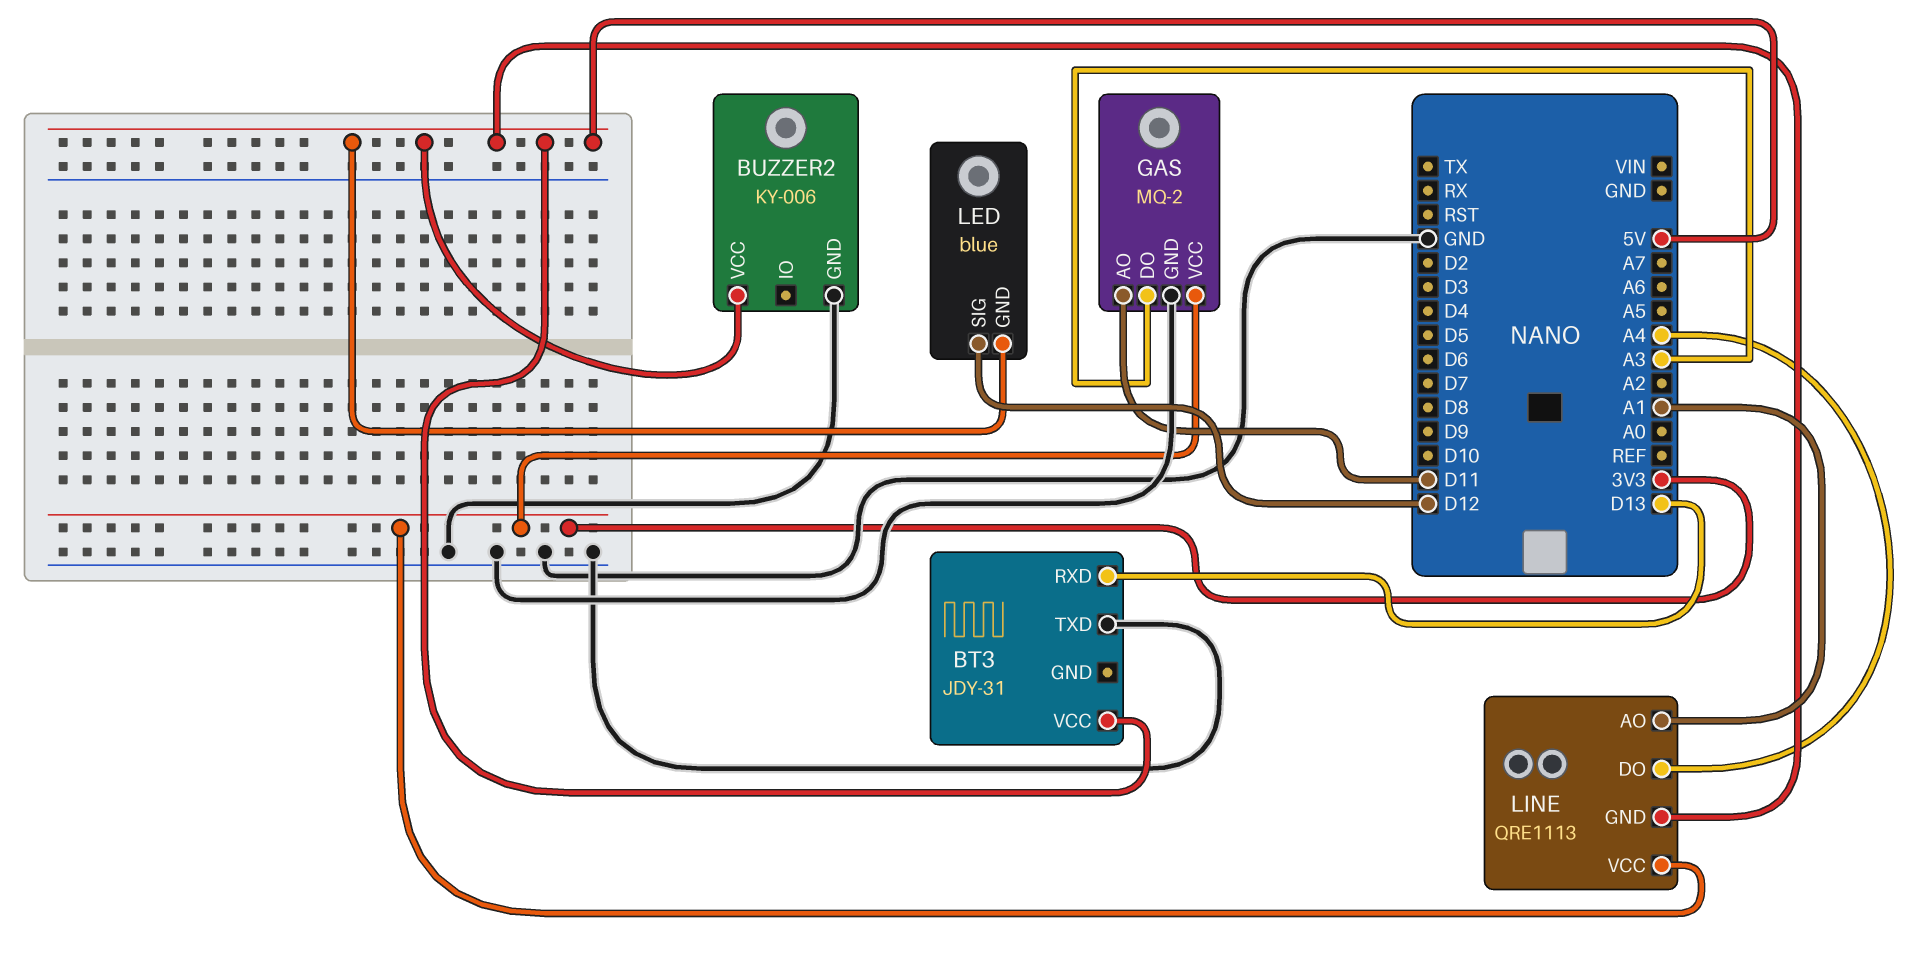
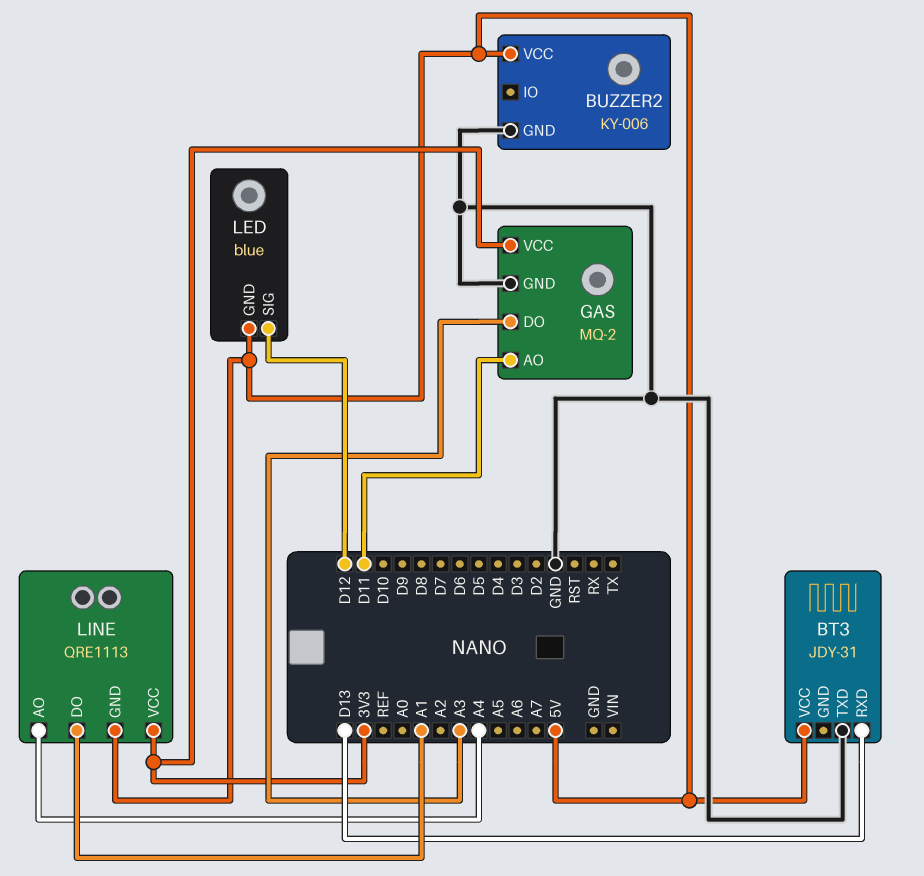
LINE pin AO: A1 -> A4
LINE pin DO: A4 -> A1

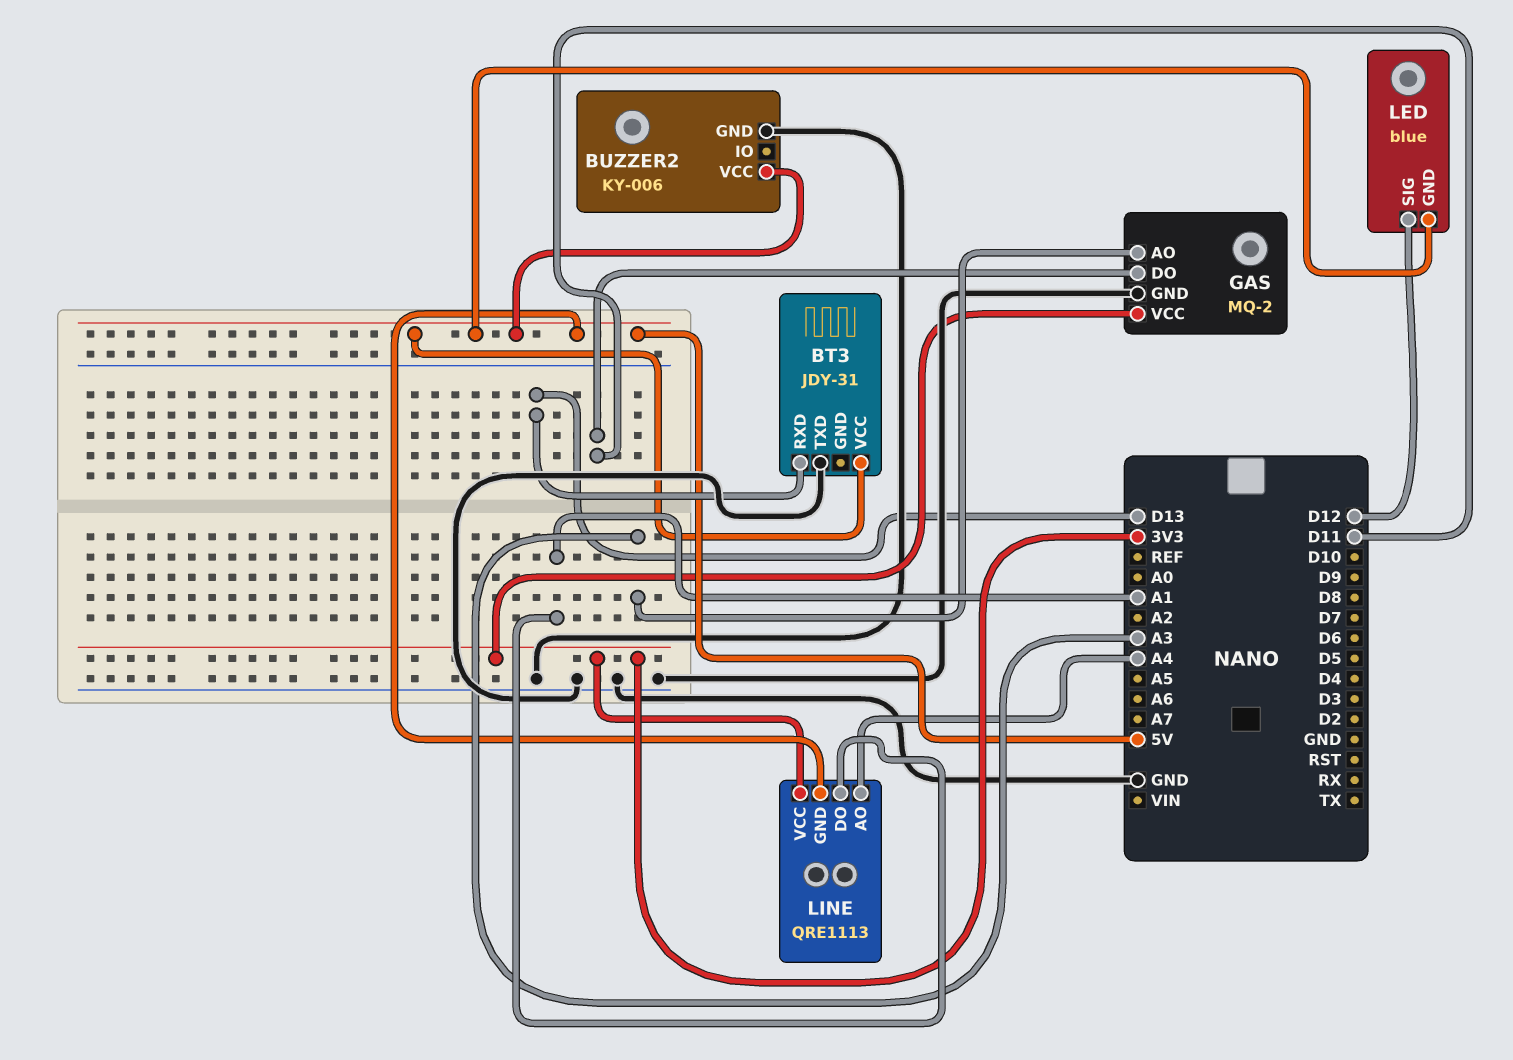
GAS pin AO: D11 -> A3
GAS pin DO: A3 -> D11

